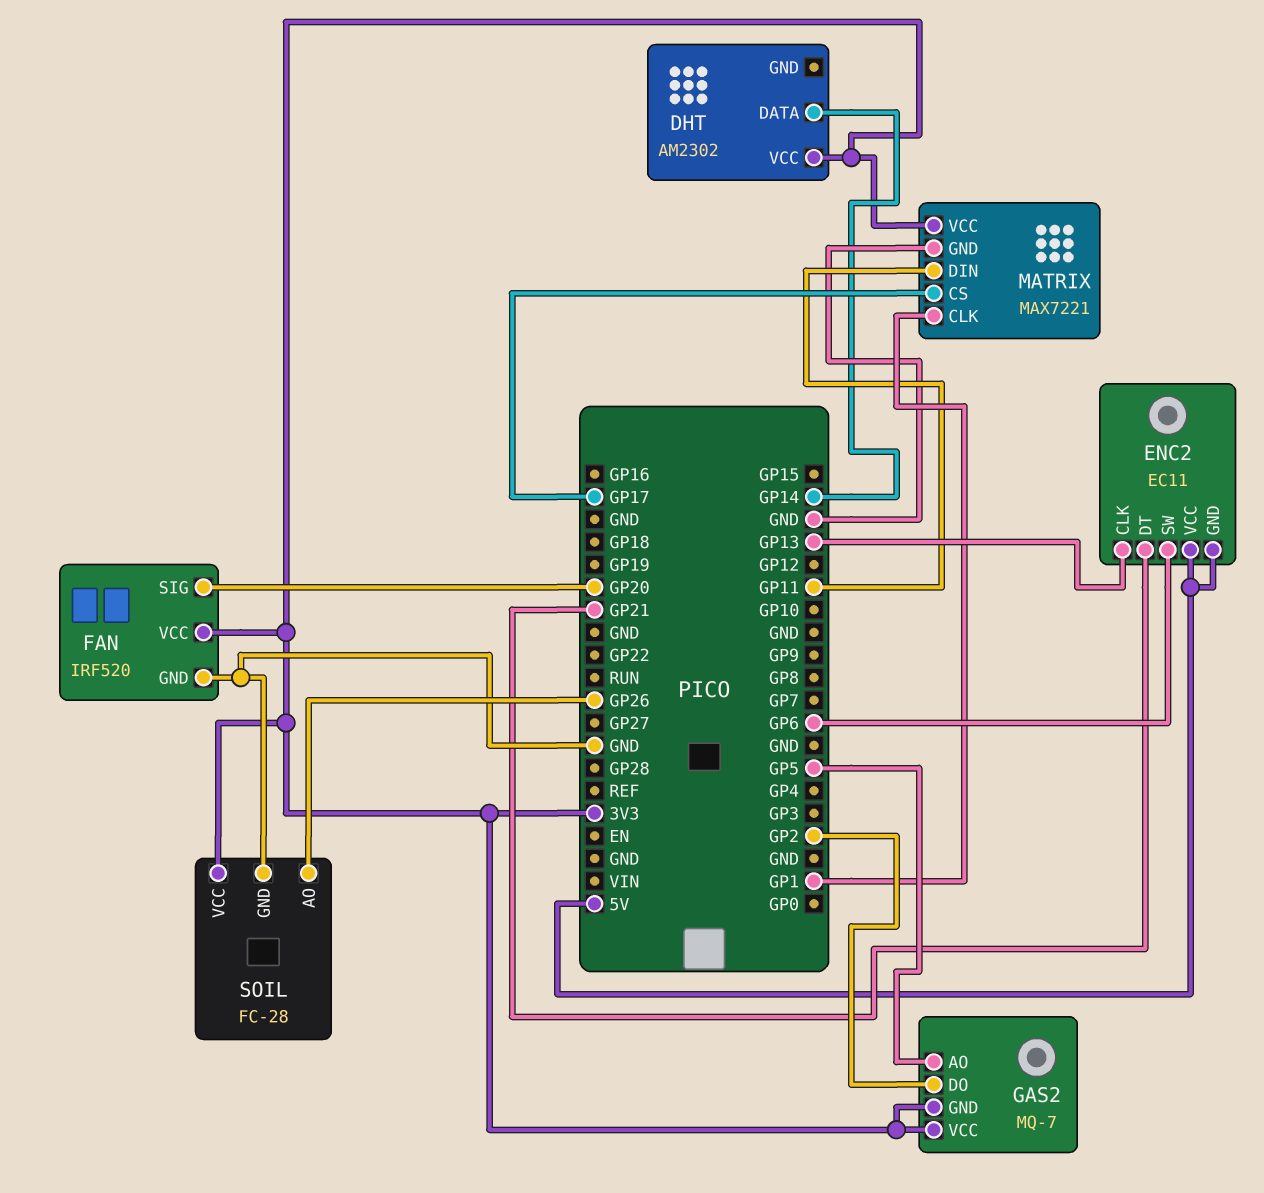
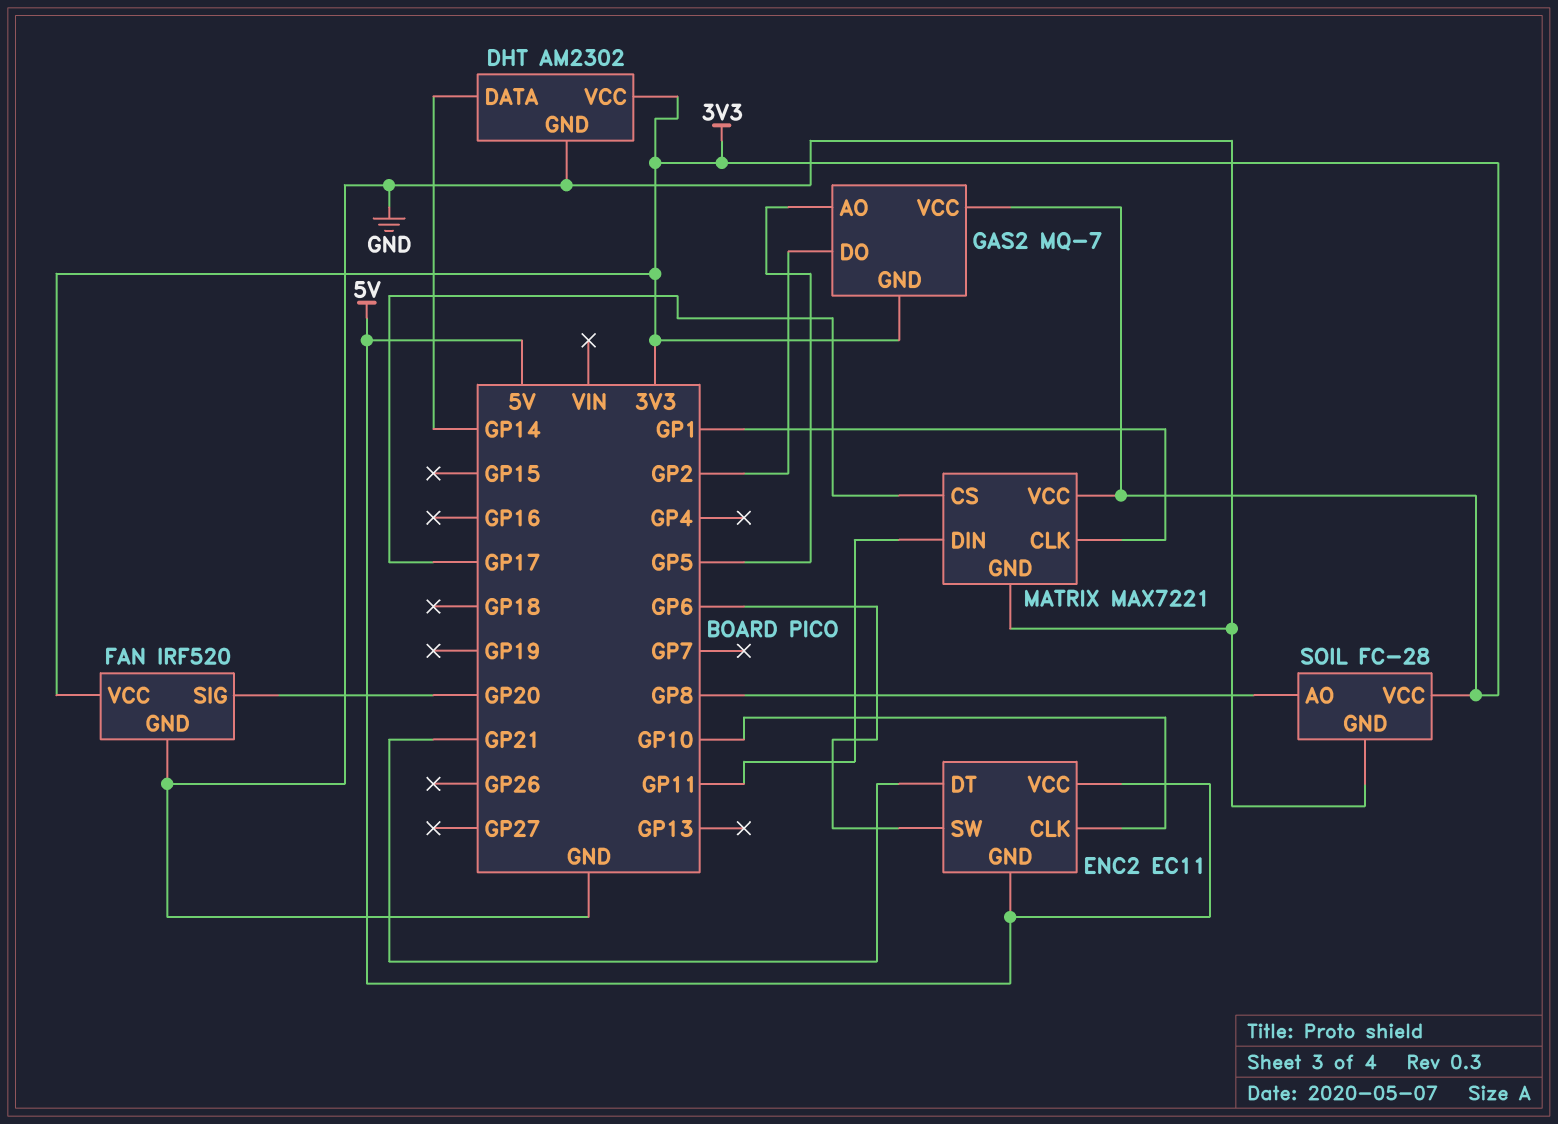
DHT pin GND: none -> GND
ENC2 pin CLK: GP13 -> GP10
SOIL pin AO: GP26 -> GP8

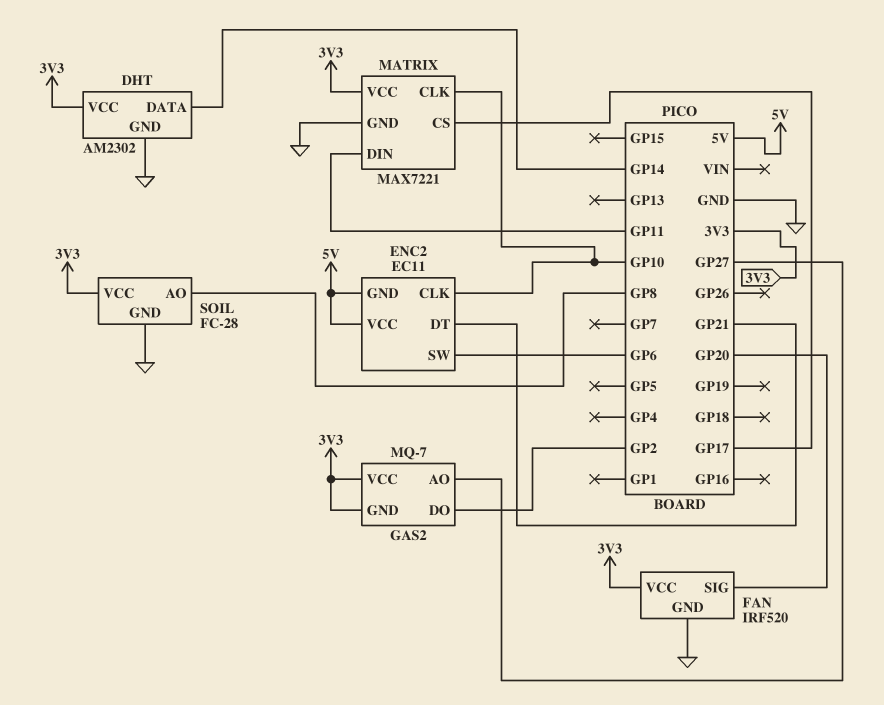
GAS2 pin AO: GP5 -> GP27
MATRIX pin CLK: GP1 -> GP10

